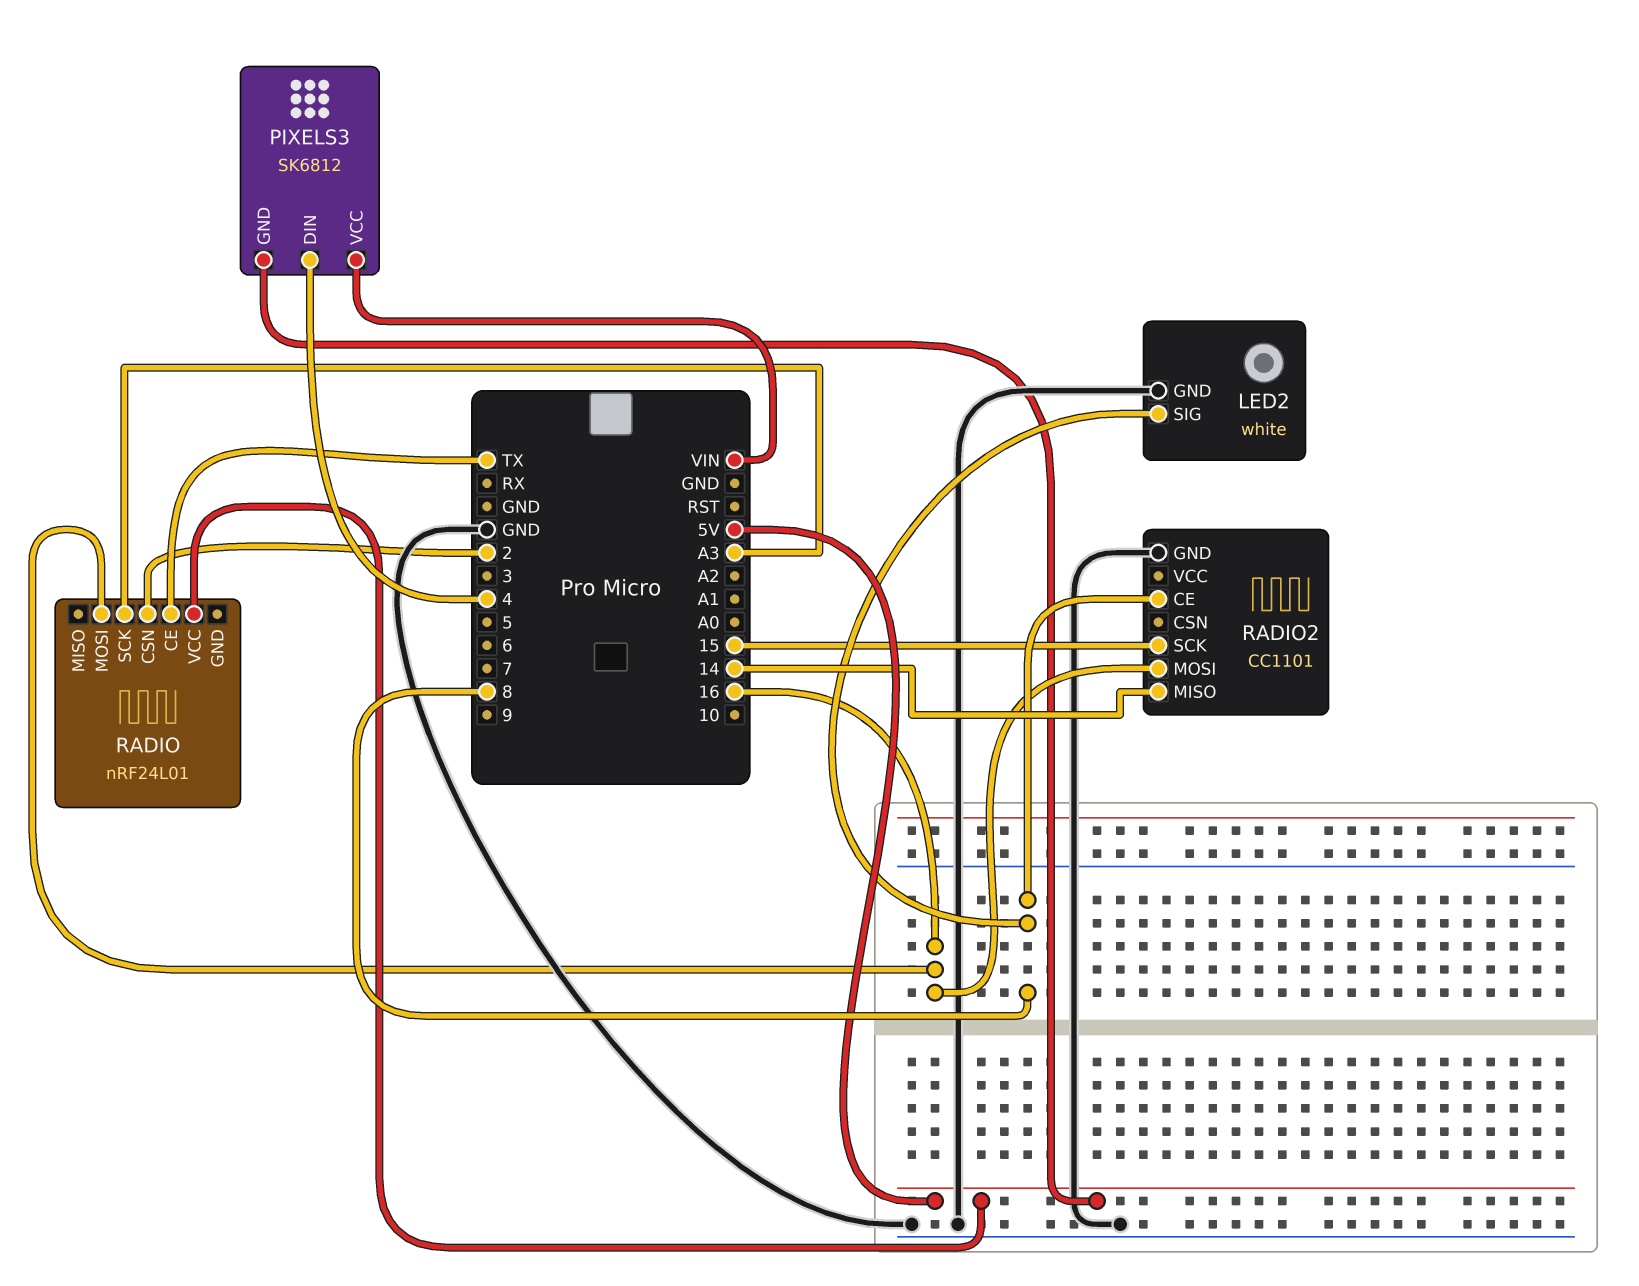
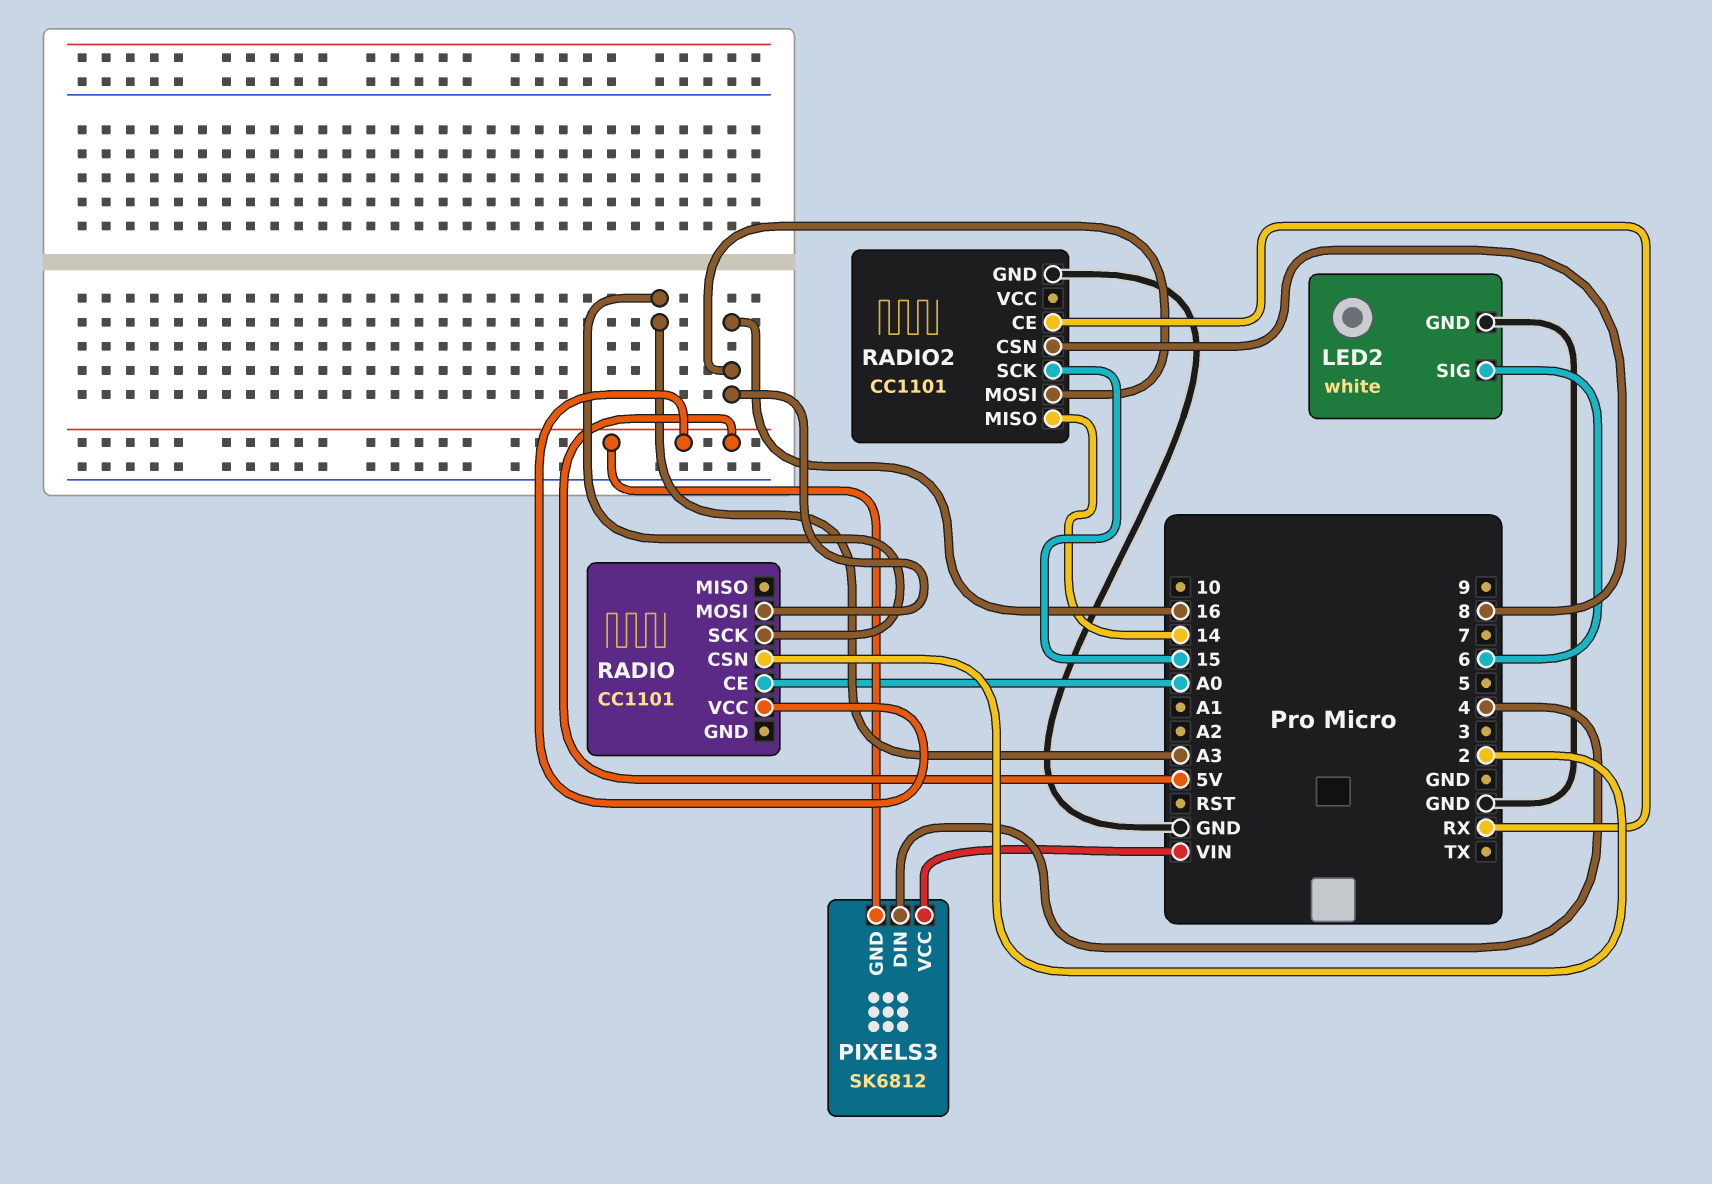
LED2 pin SIG: 8 -> 6
RADIO: nRF24L01 -> CC1101
RADIO pin CE: TX -> A0
RADIO2 pin CE: 8 -> RX
RADIO2 pin CSN: none -> 8

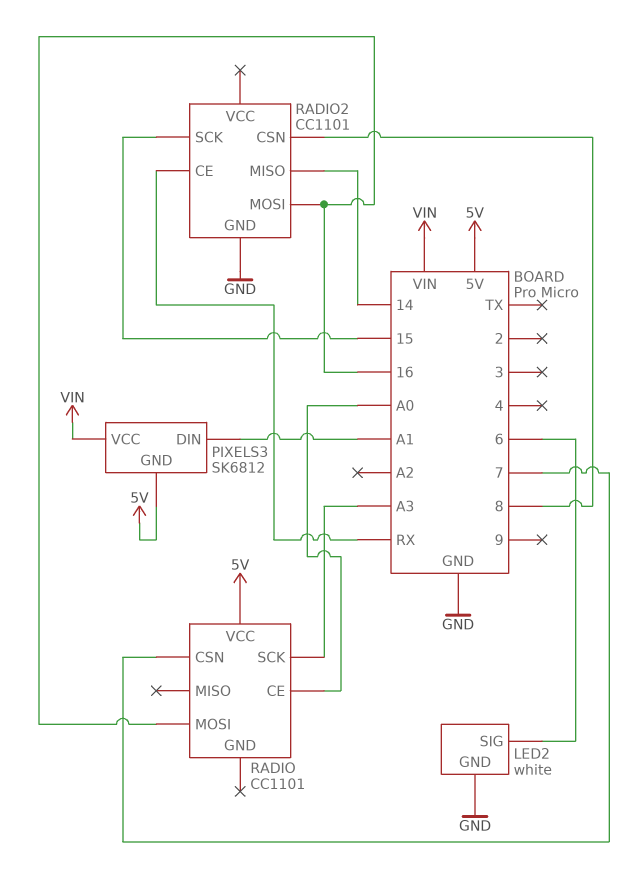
PIXELS3 pin DIN: 4 -> A1
RADIO pin CSN: 2 -> 7

